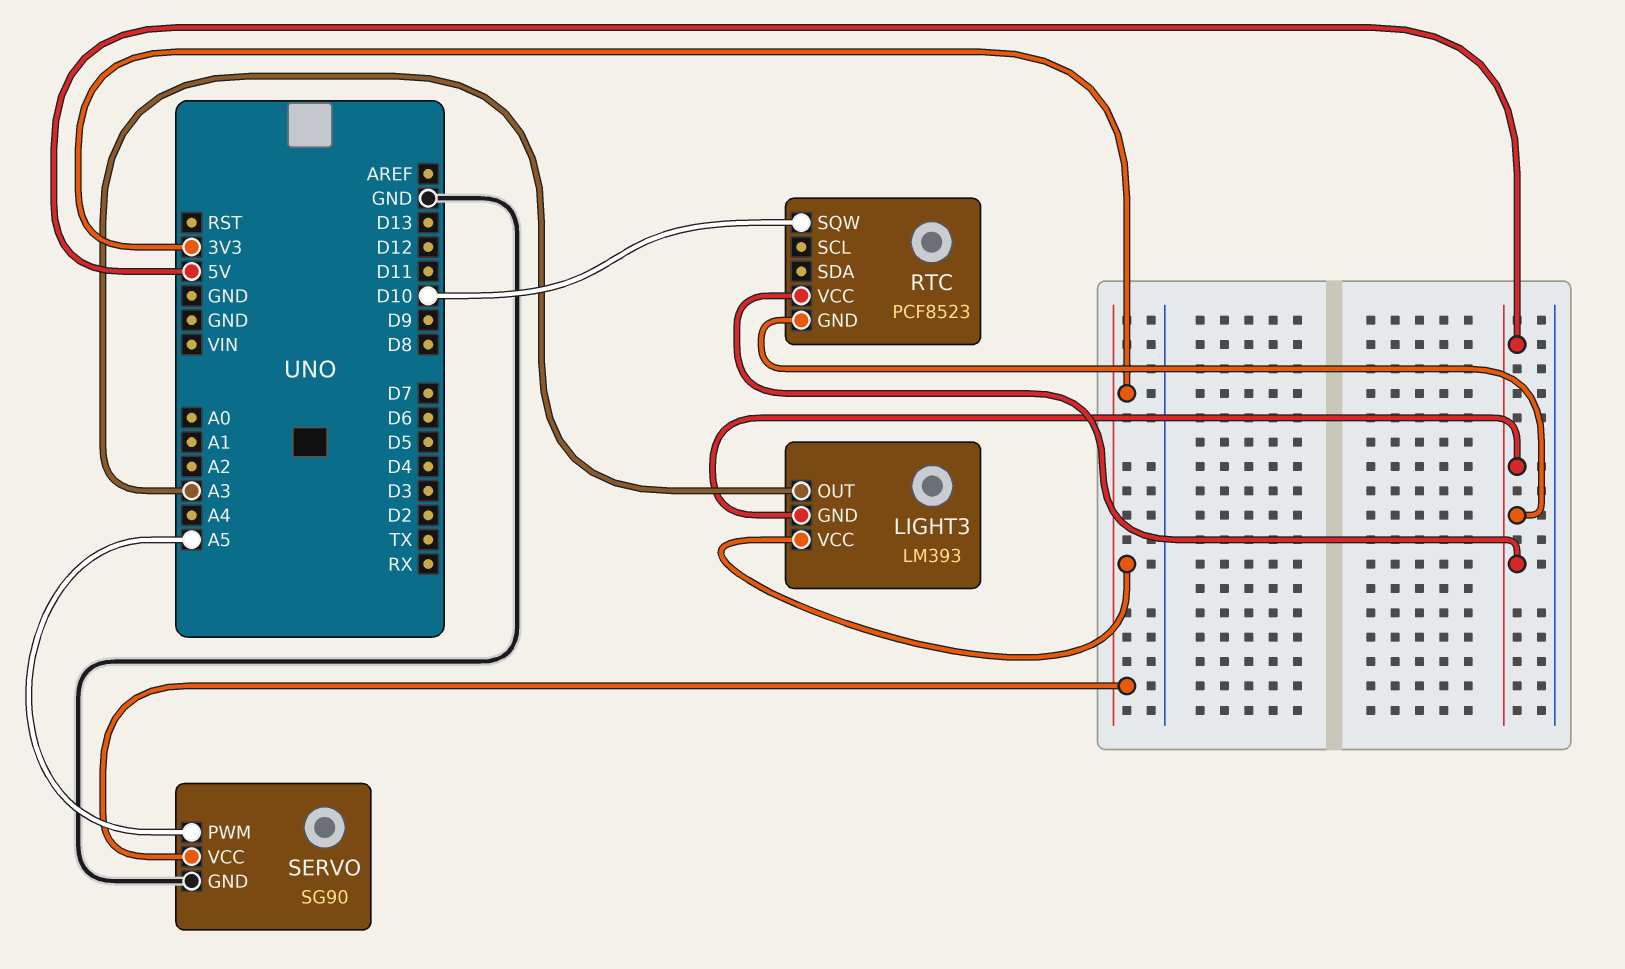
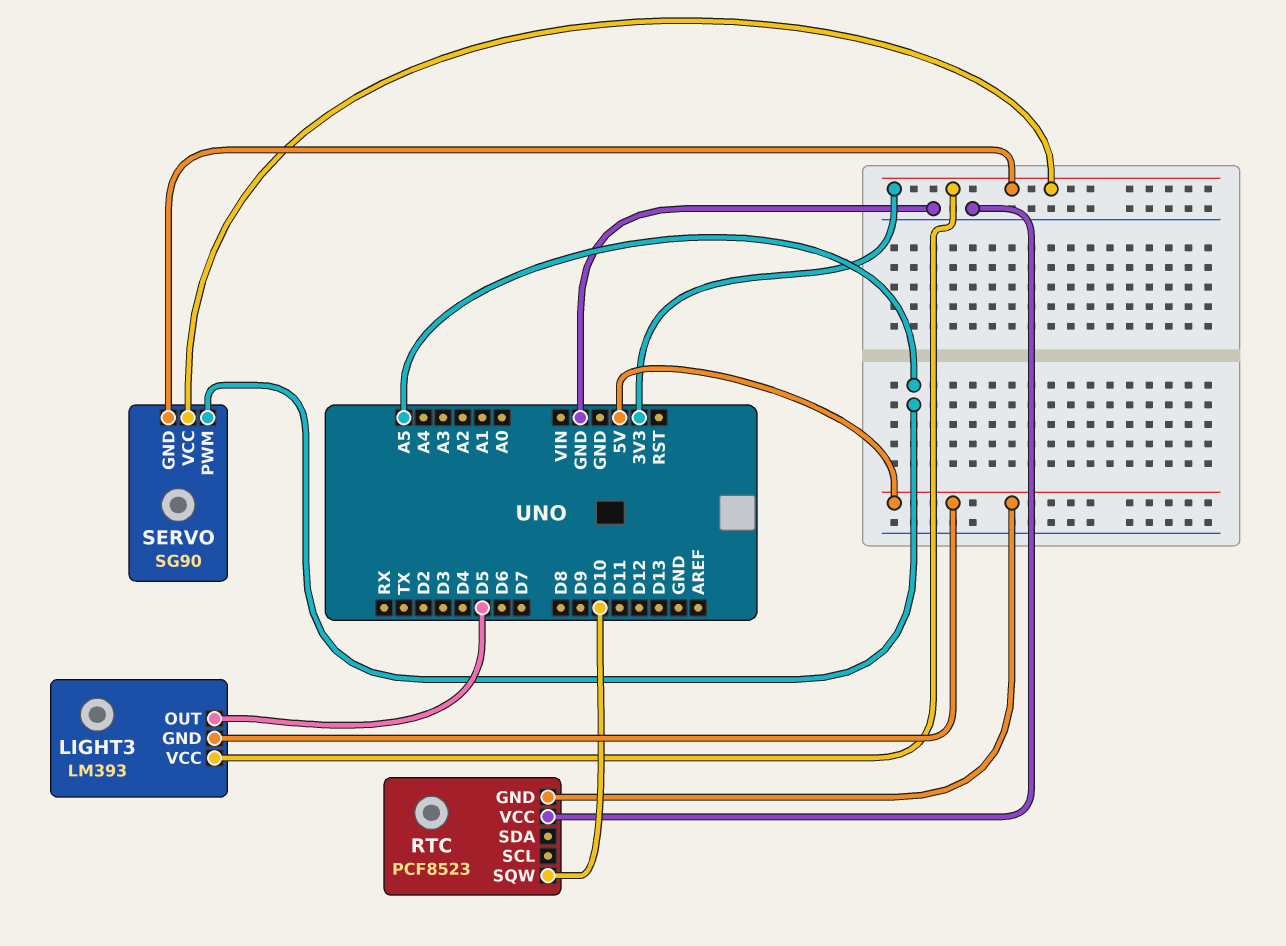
LIGHT3 pin OUT: A3 -> D5
RTC pin VCC: 5V -> GND
SERVO pin GND: GND -> 3V3

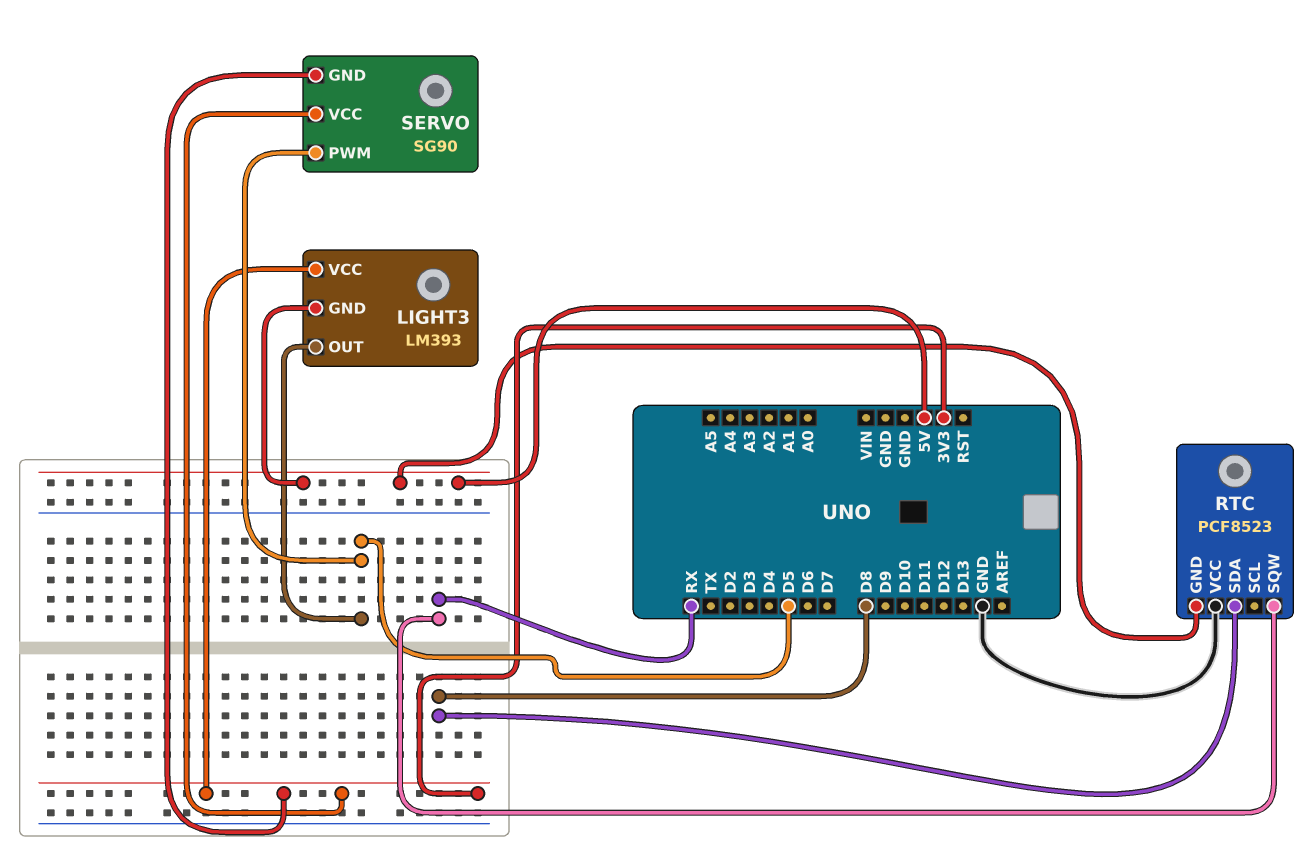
RTC pin SDA: none -> D8
RTC pin SQW: D10 -> RX
SERVO pin PWM: A5 -> D5

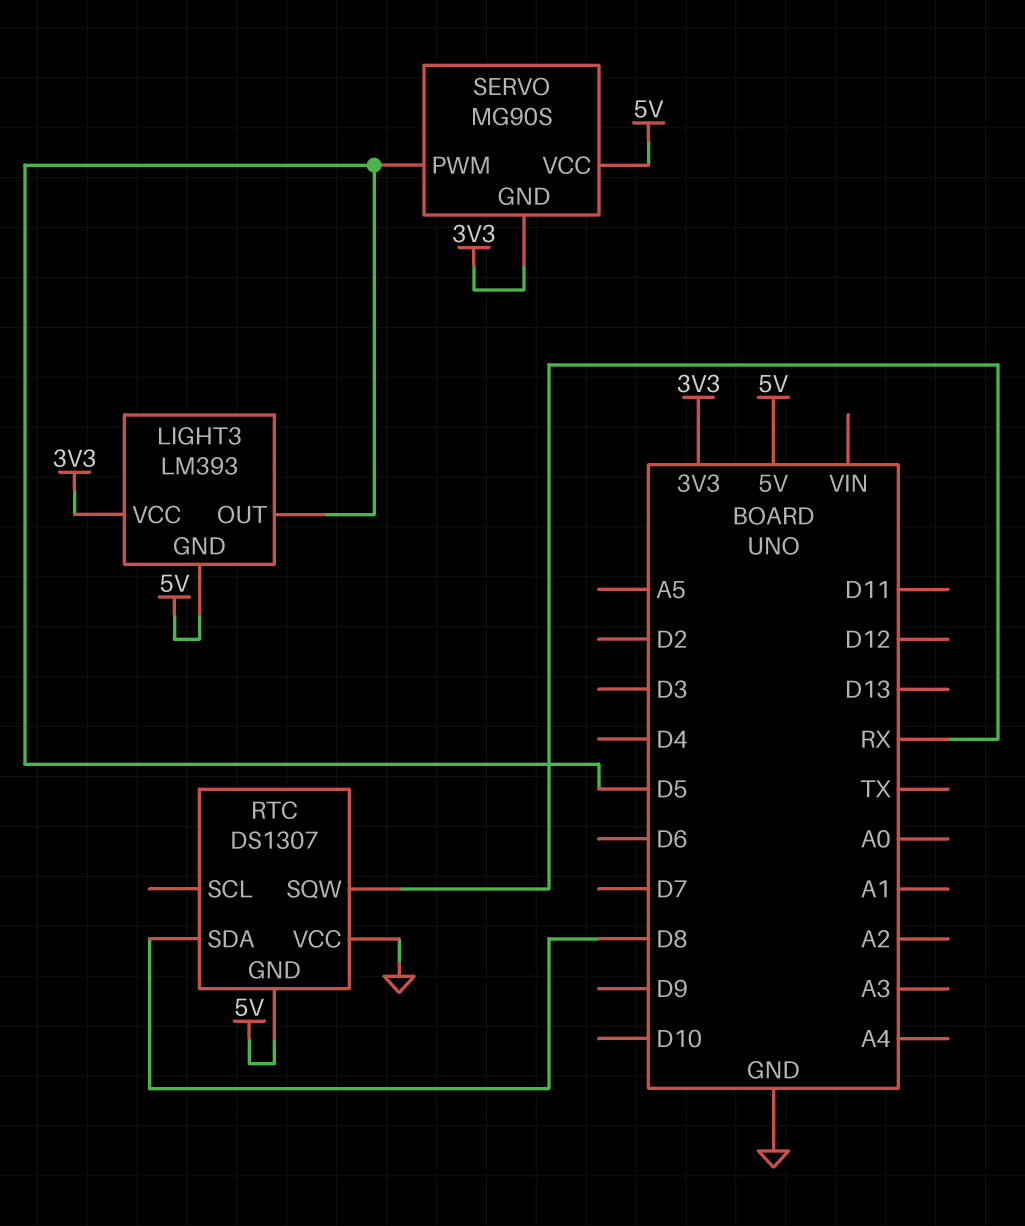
RTC: PCF8523 -> DS1307
SERVO: SG90 -> MG90S
SERVO pin VCC: 3V3 -> 5V

